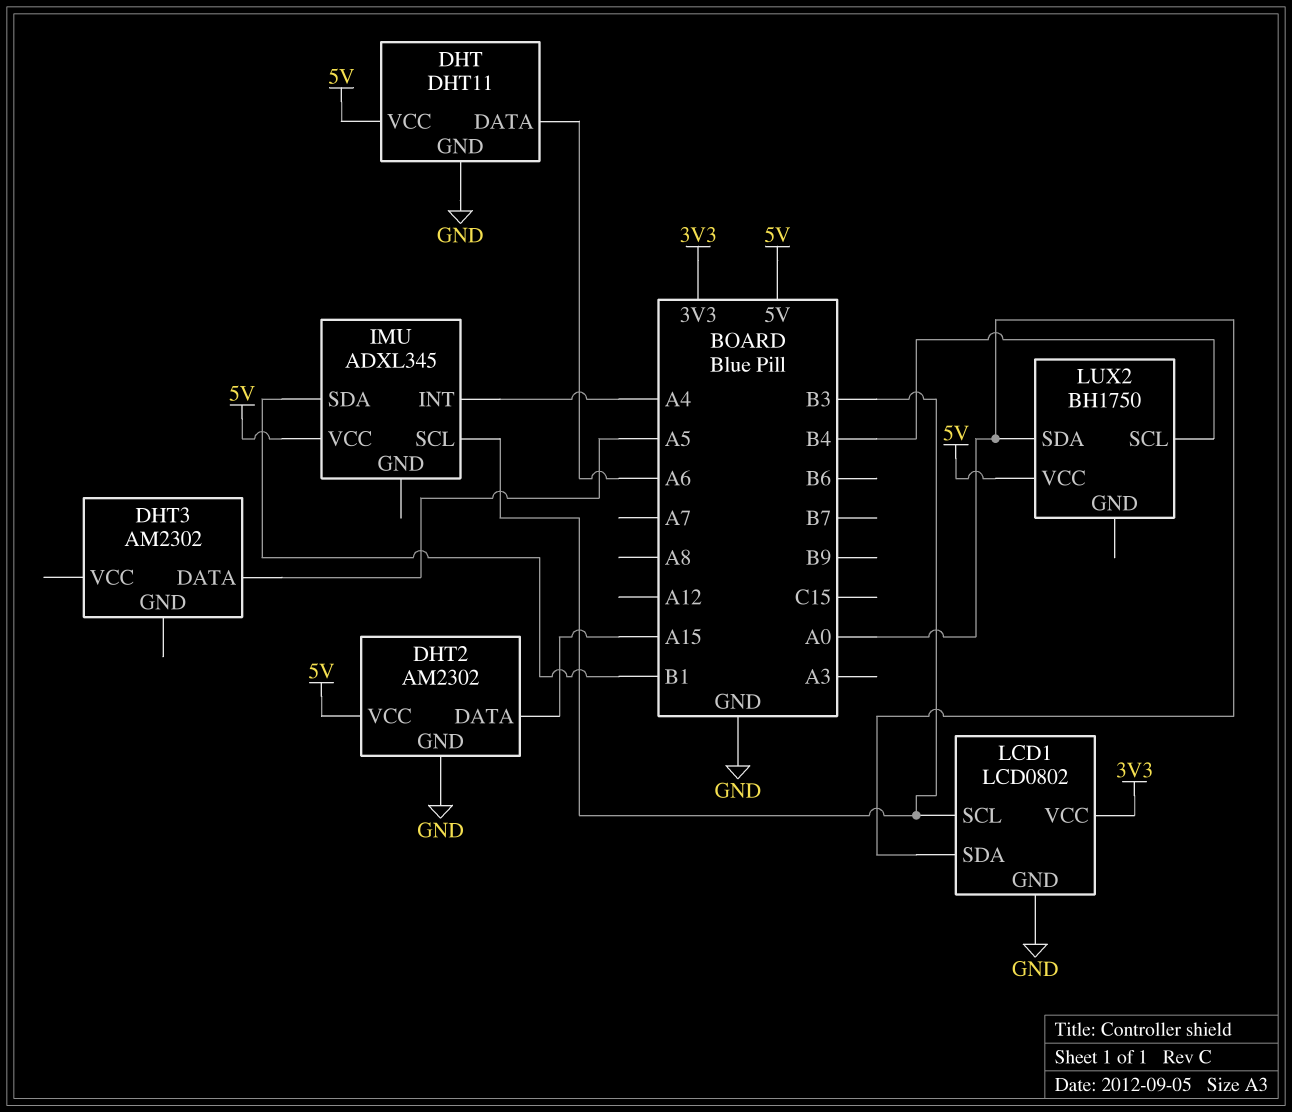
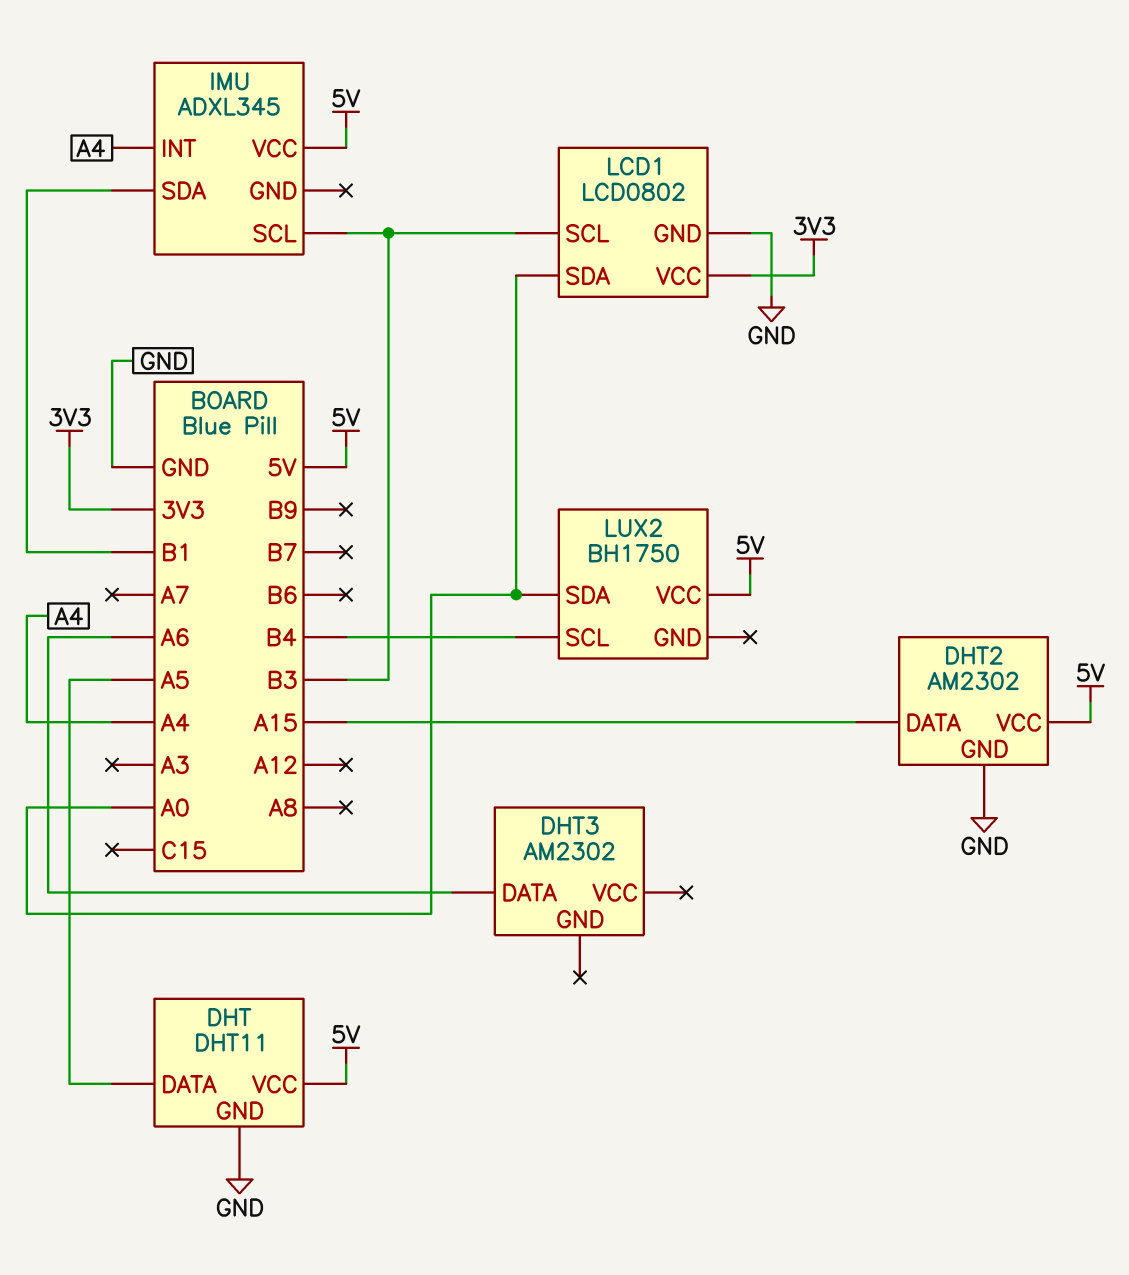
DHT pin DATA: A6 -> A5
DHT3 pin DATA: A5 -> A6

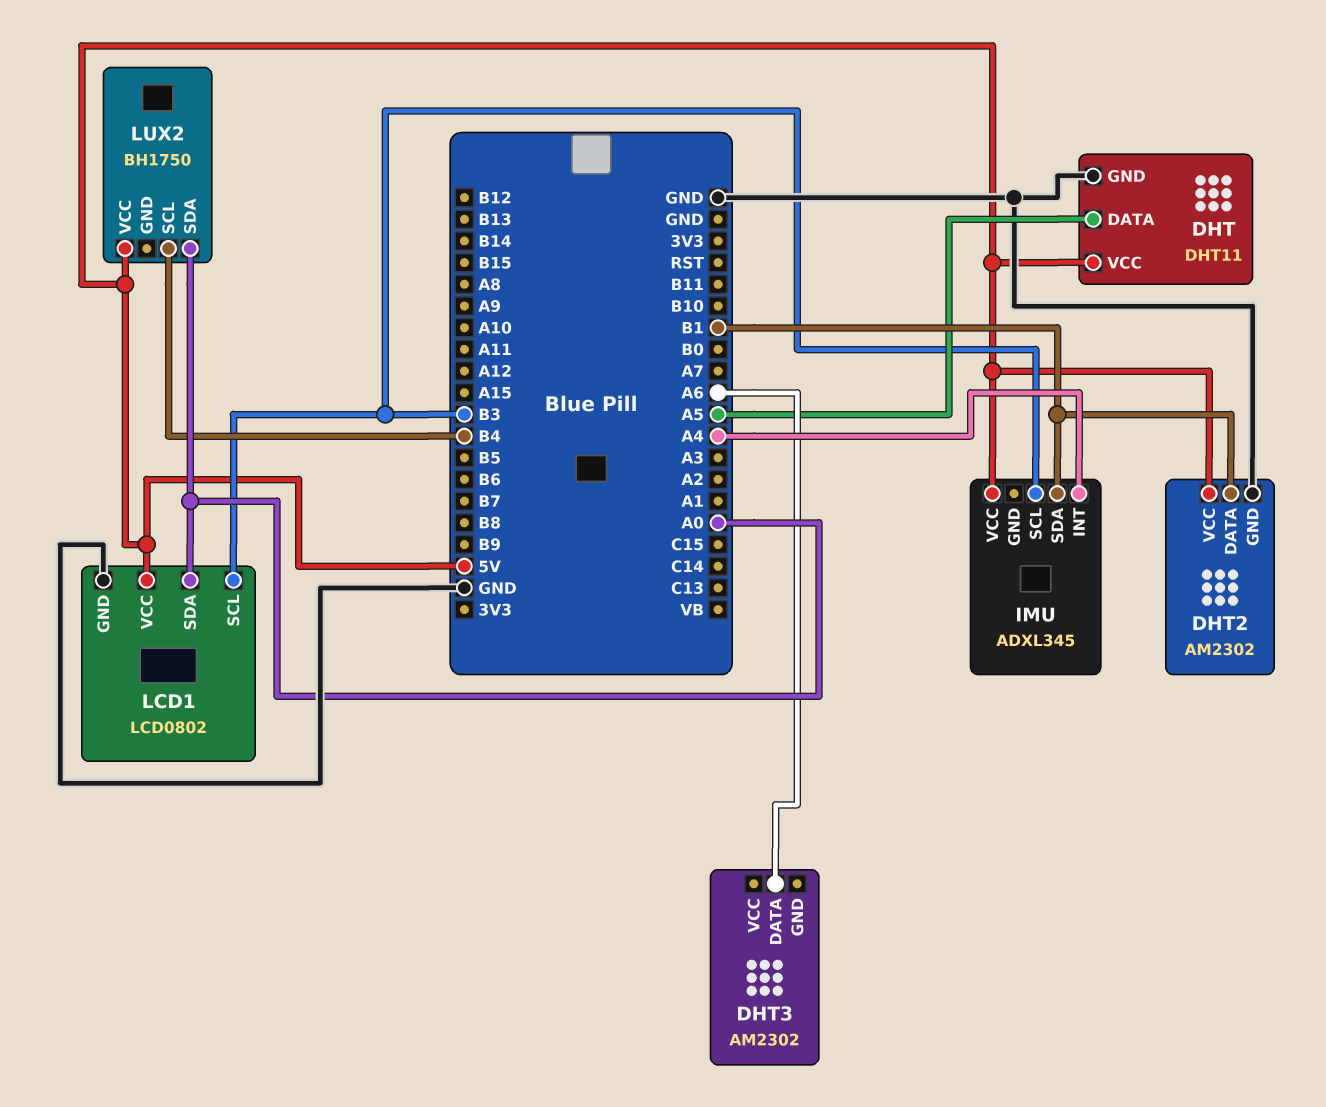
DHT2 pin DATA: A15 -> B1
LCD1 pin VCC: 3V3 -> 5V

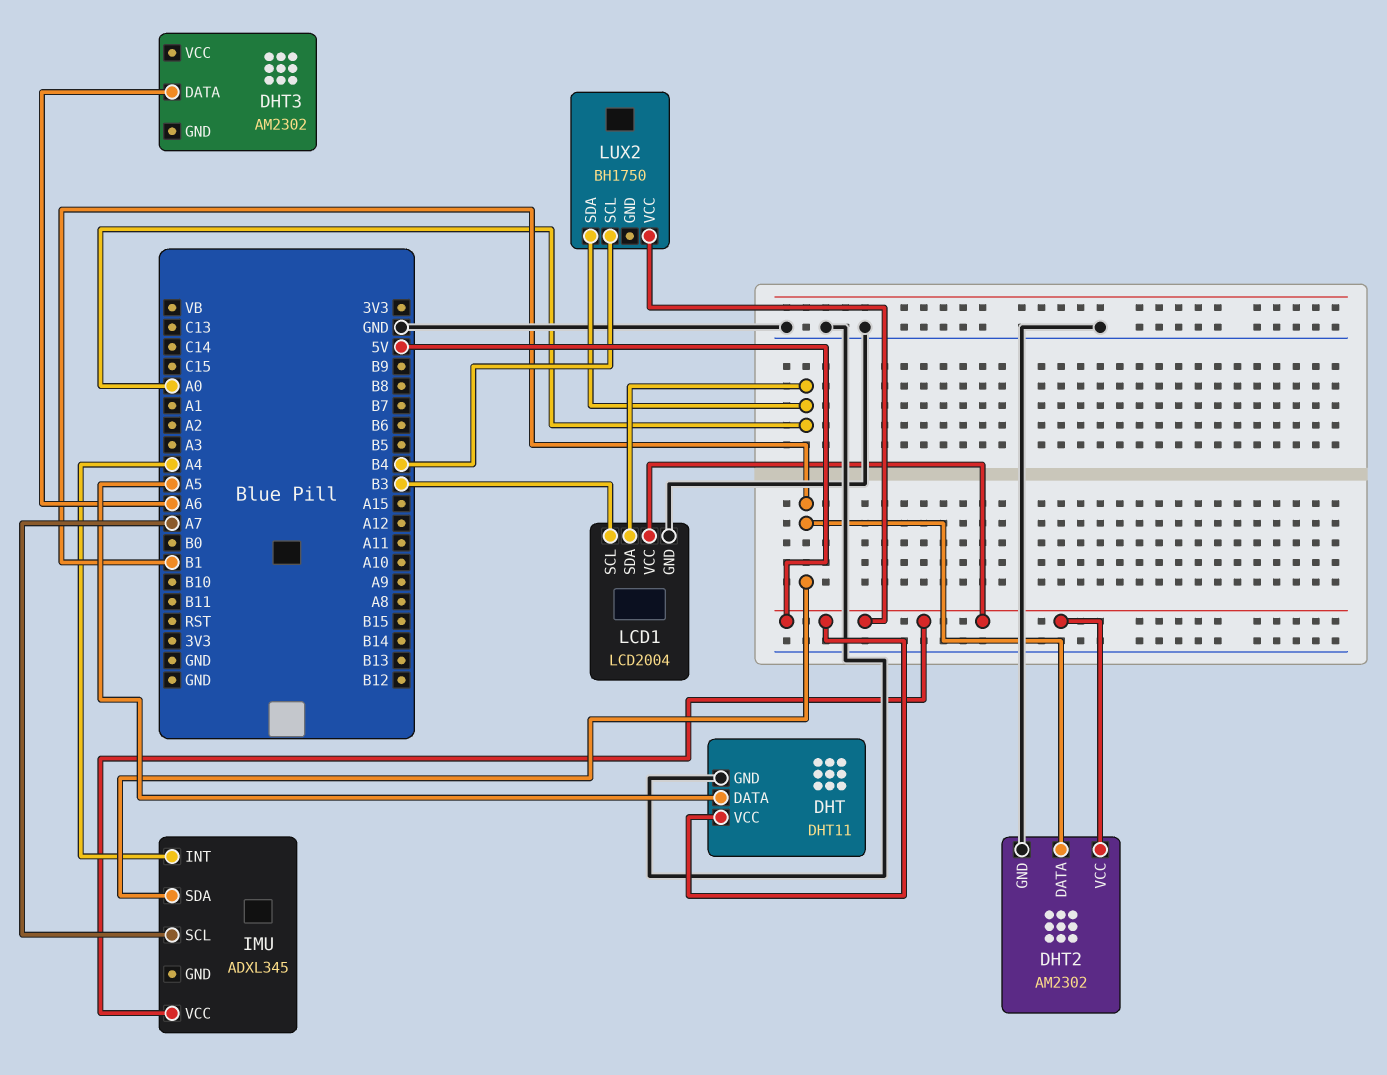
IMU pin SCL: B3 -> A7
LCD1: LCD0802 -> LCD2004

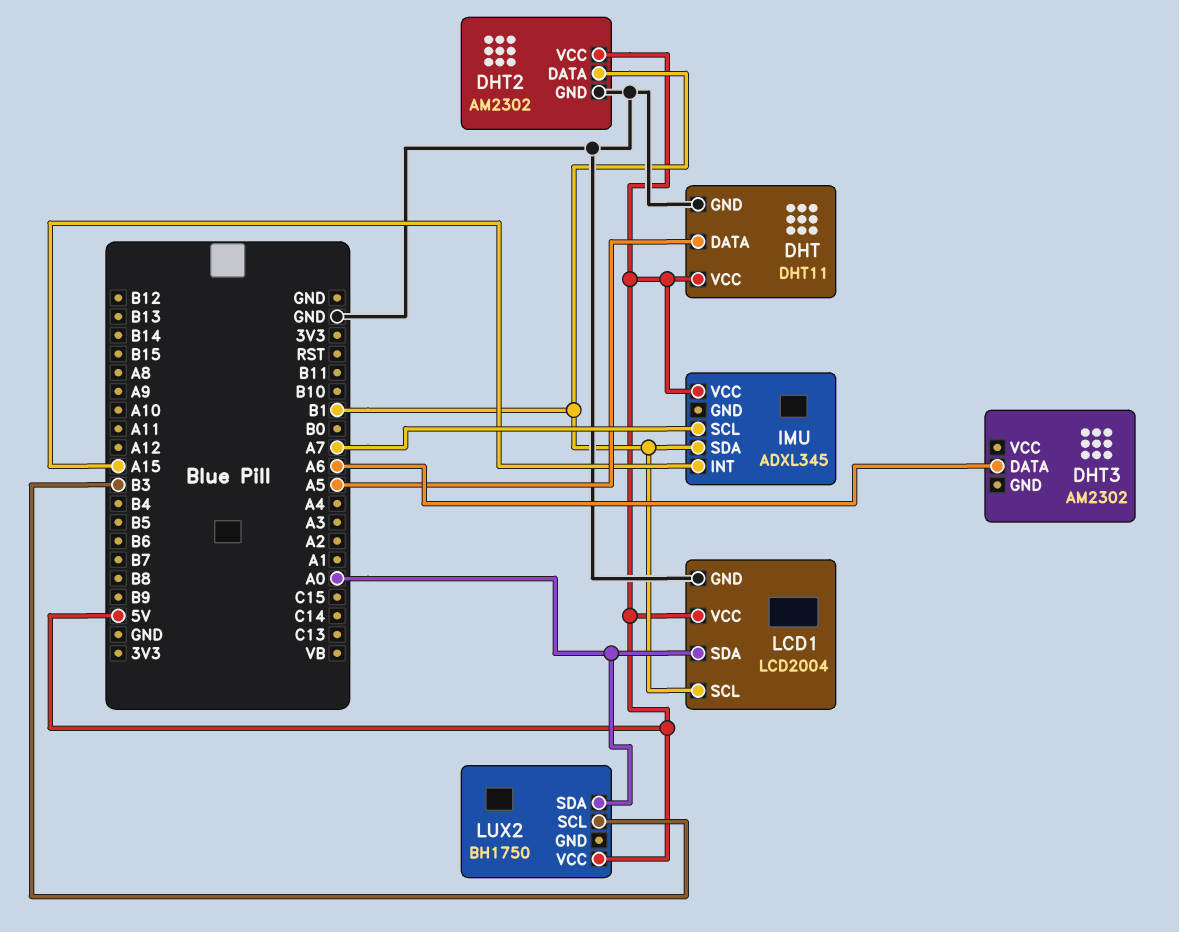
IMU pin INT: A4 -> A15
LCD1 pin SCL: B3 -> B1
LUX2 pin SCL: B4 -> B3

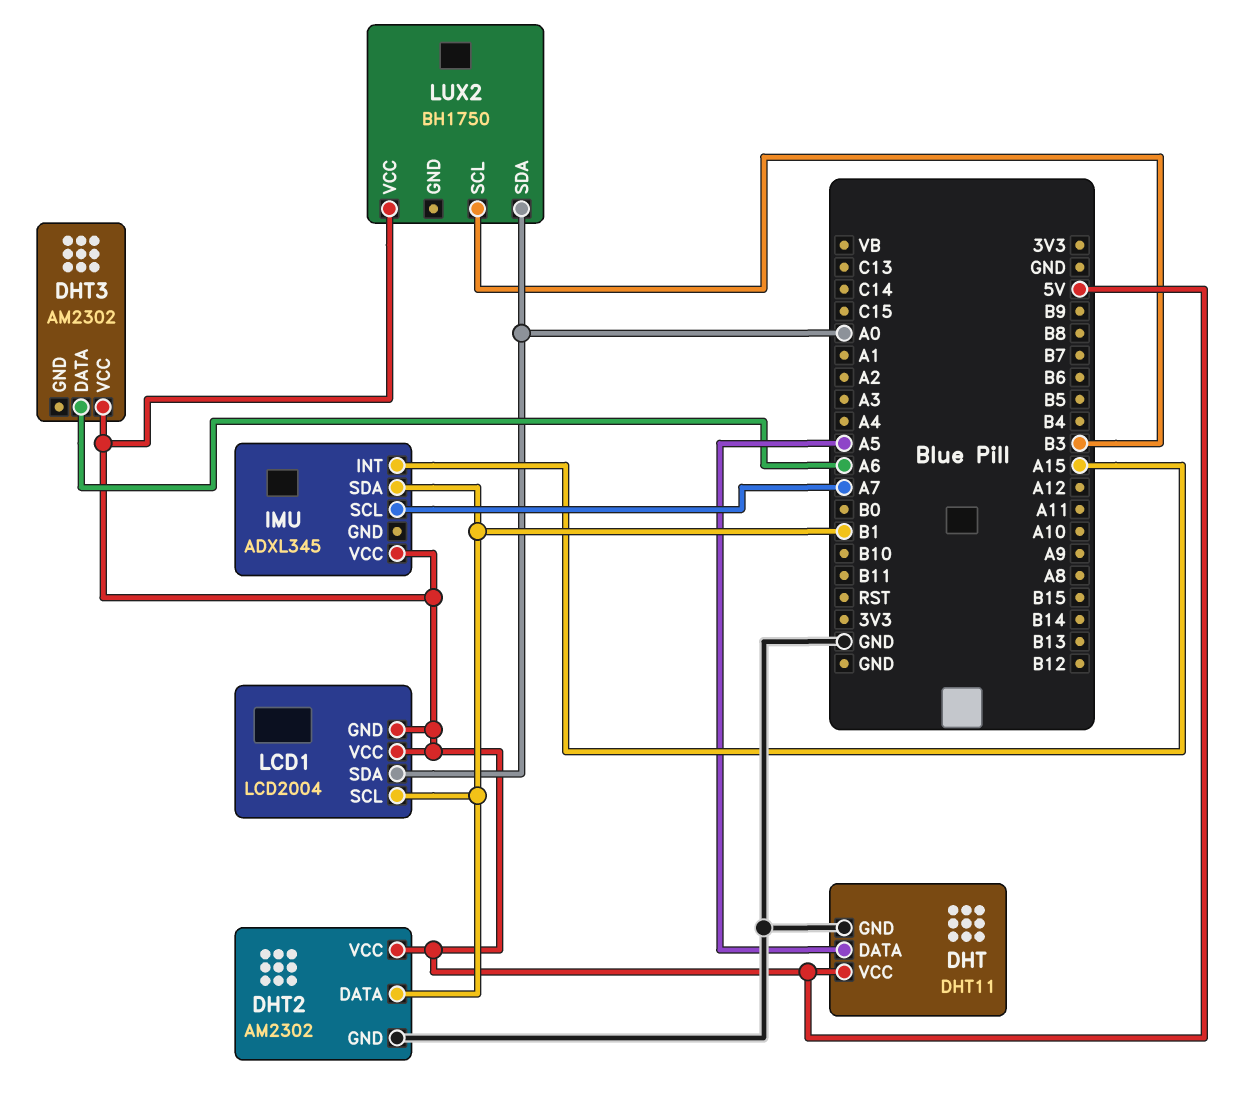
DHT3 pin VCC: none -> 5V
LCD1 pin GND: GND -> 5V

